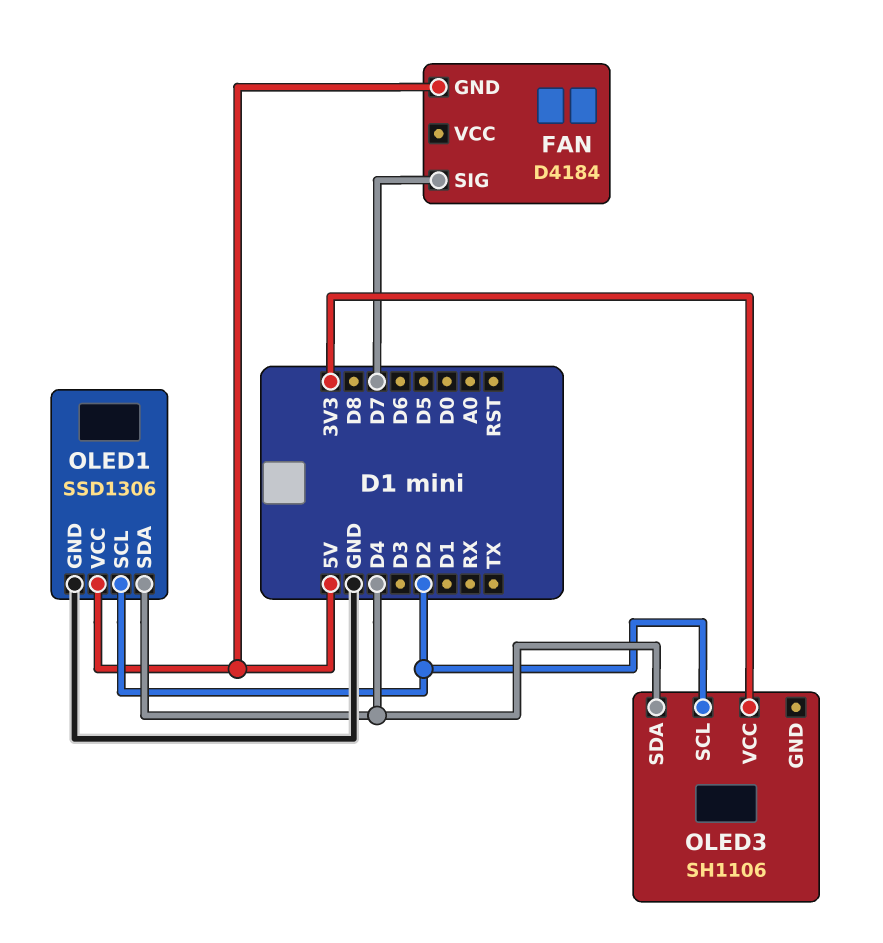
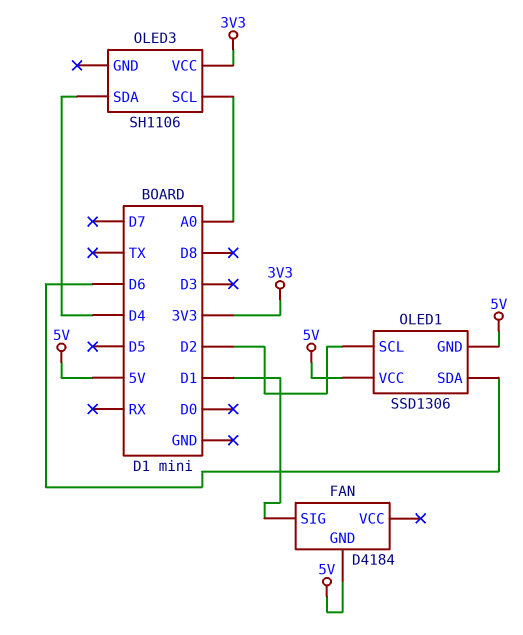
FAN pin SIG: D7 -> D1
OLED1 pin GND: GND -> 5V
OLED1 pin SDA: D4 -> D6
OLED3 pin SCL: D2 -> A0

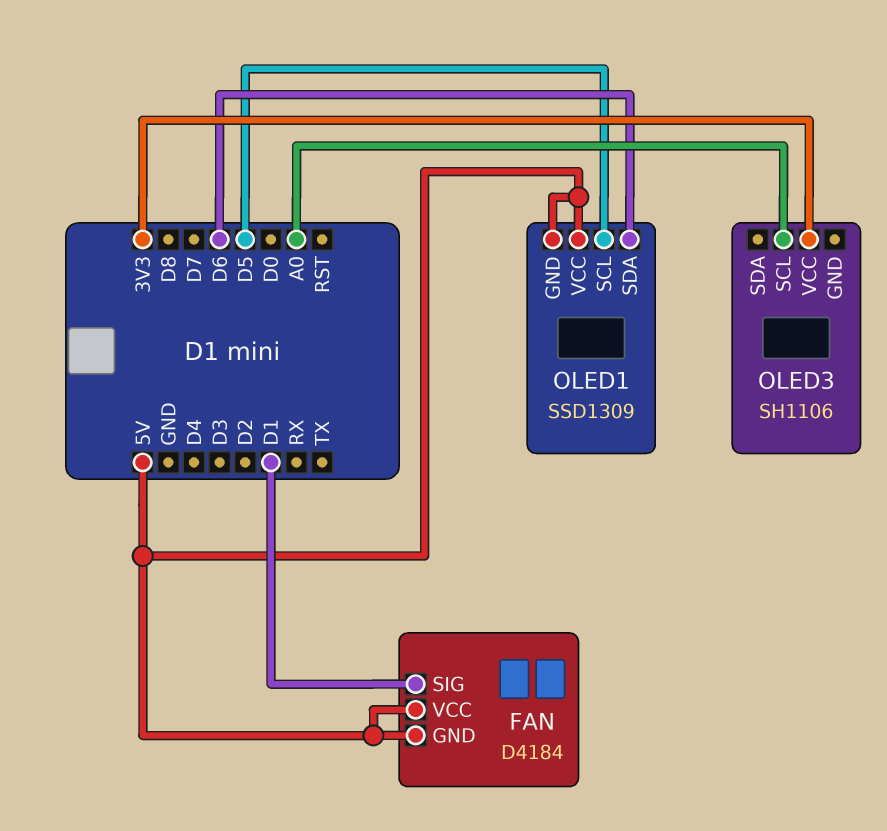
FAN pin VCC: none -> 5V
OLED1: SSD1306 -> SSD1309
OLED1 pin SCL: D2 -> D5
OLED3 pin SDA: D4 -> none

